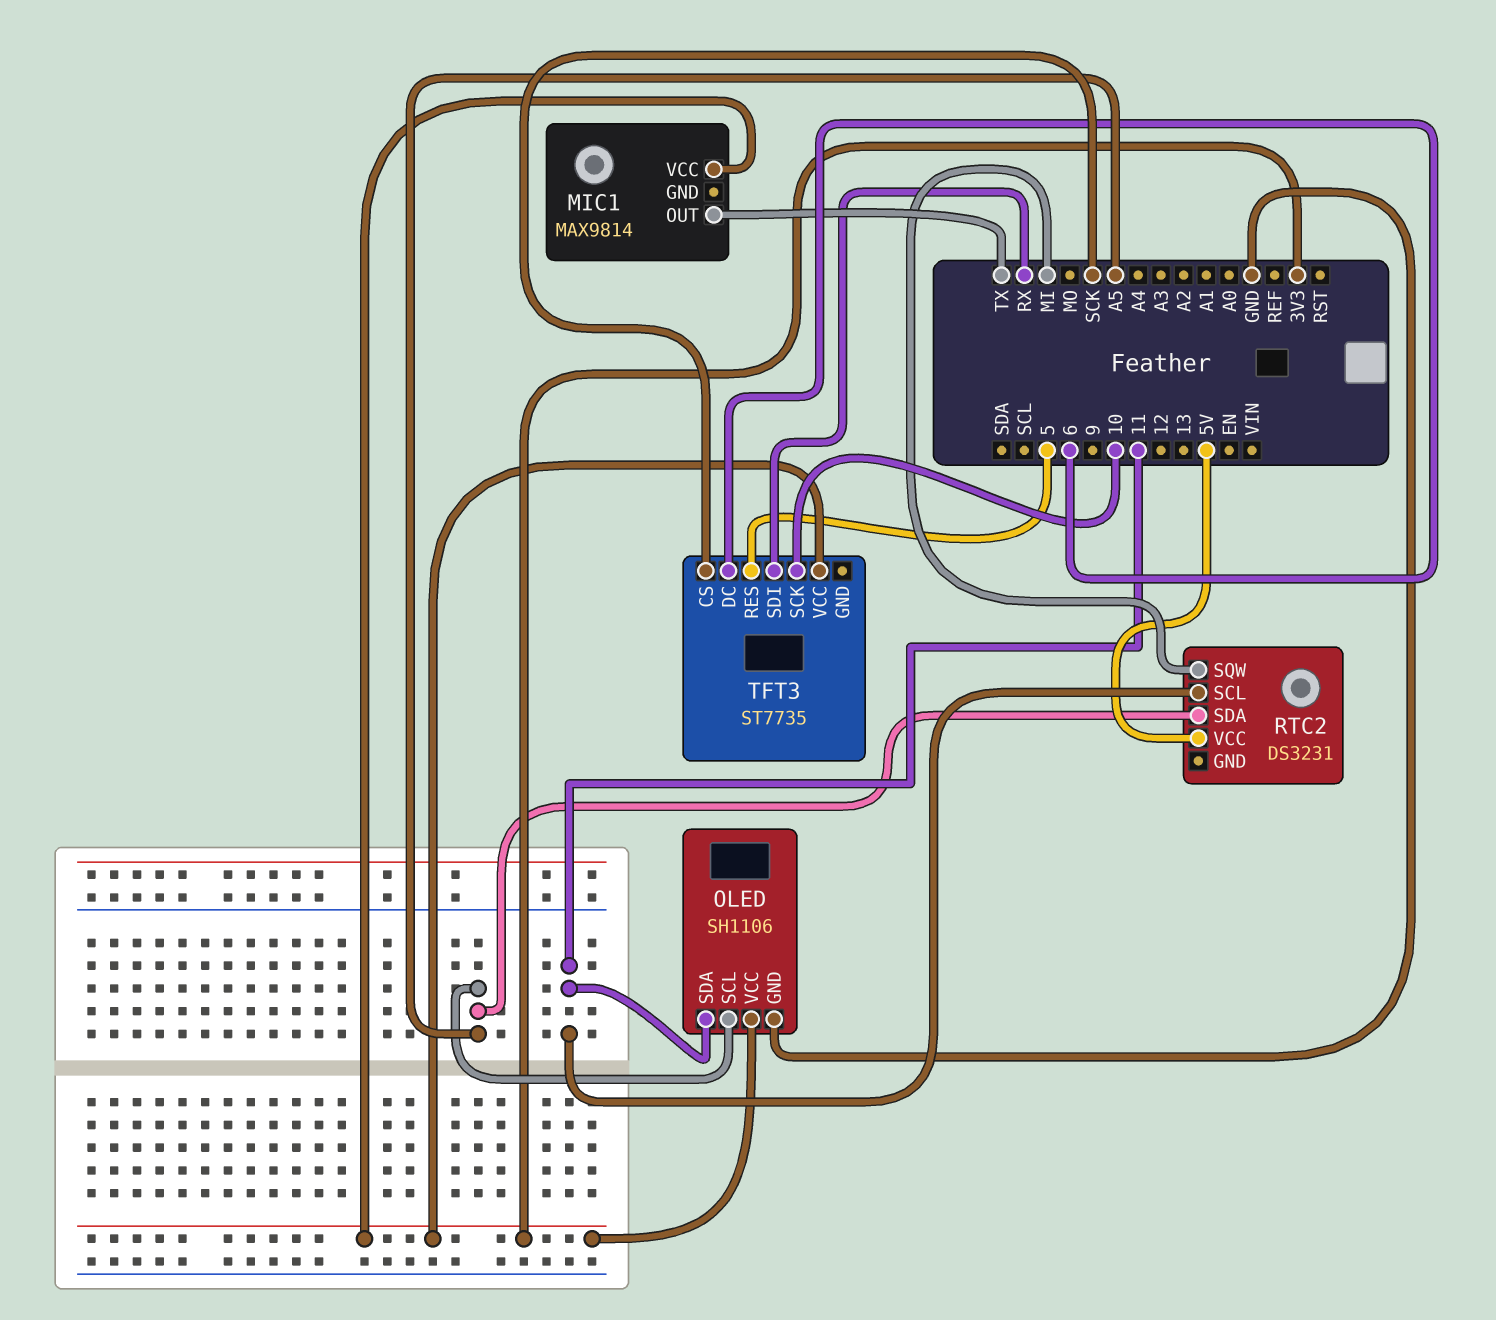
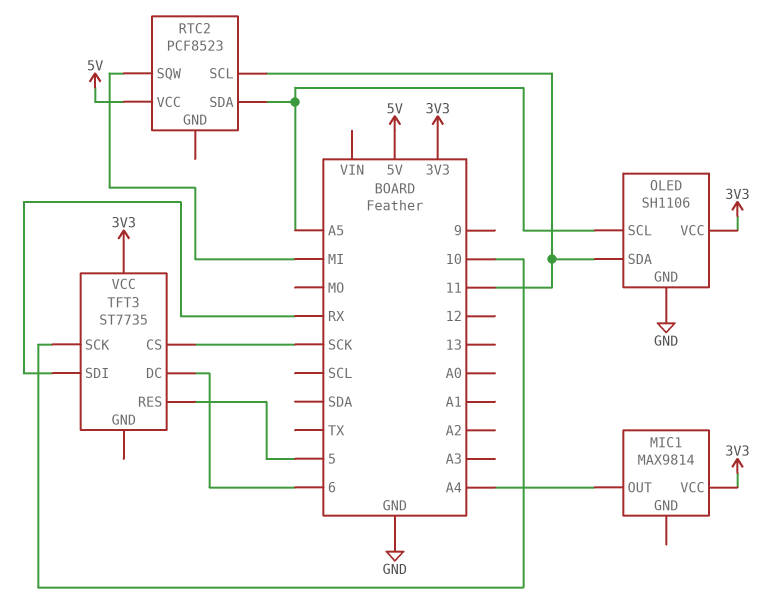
MIC1 pin OUT: TX -> A4
RTC2: DS3231 -> PCF8523

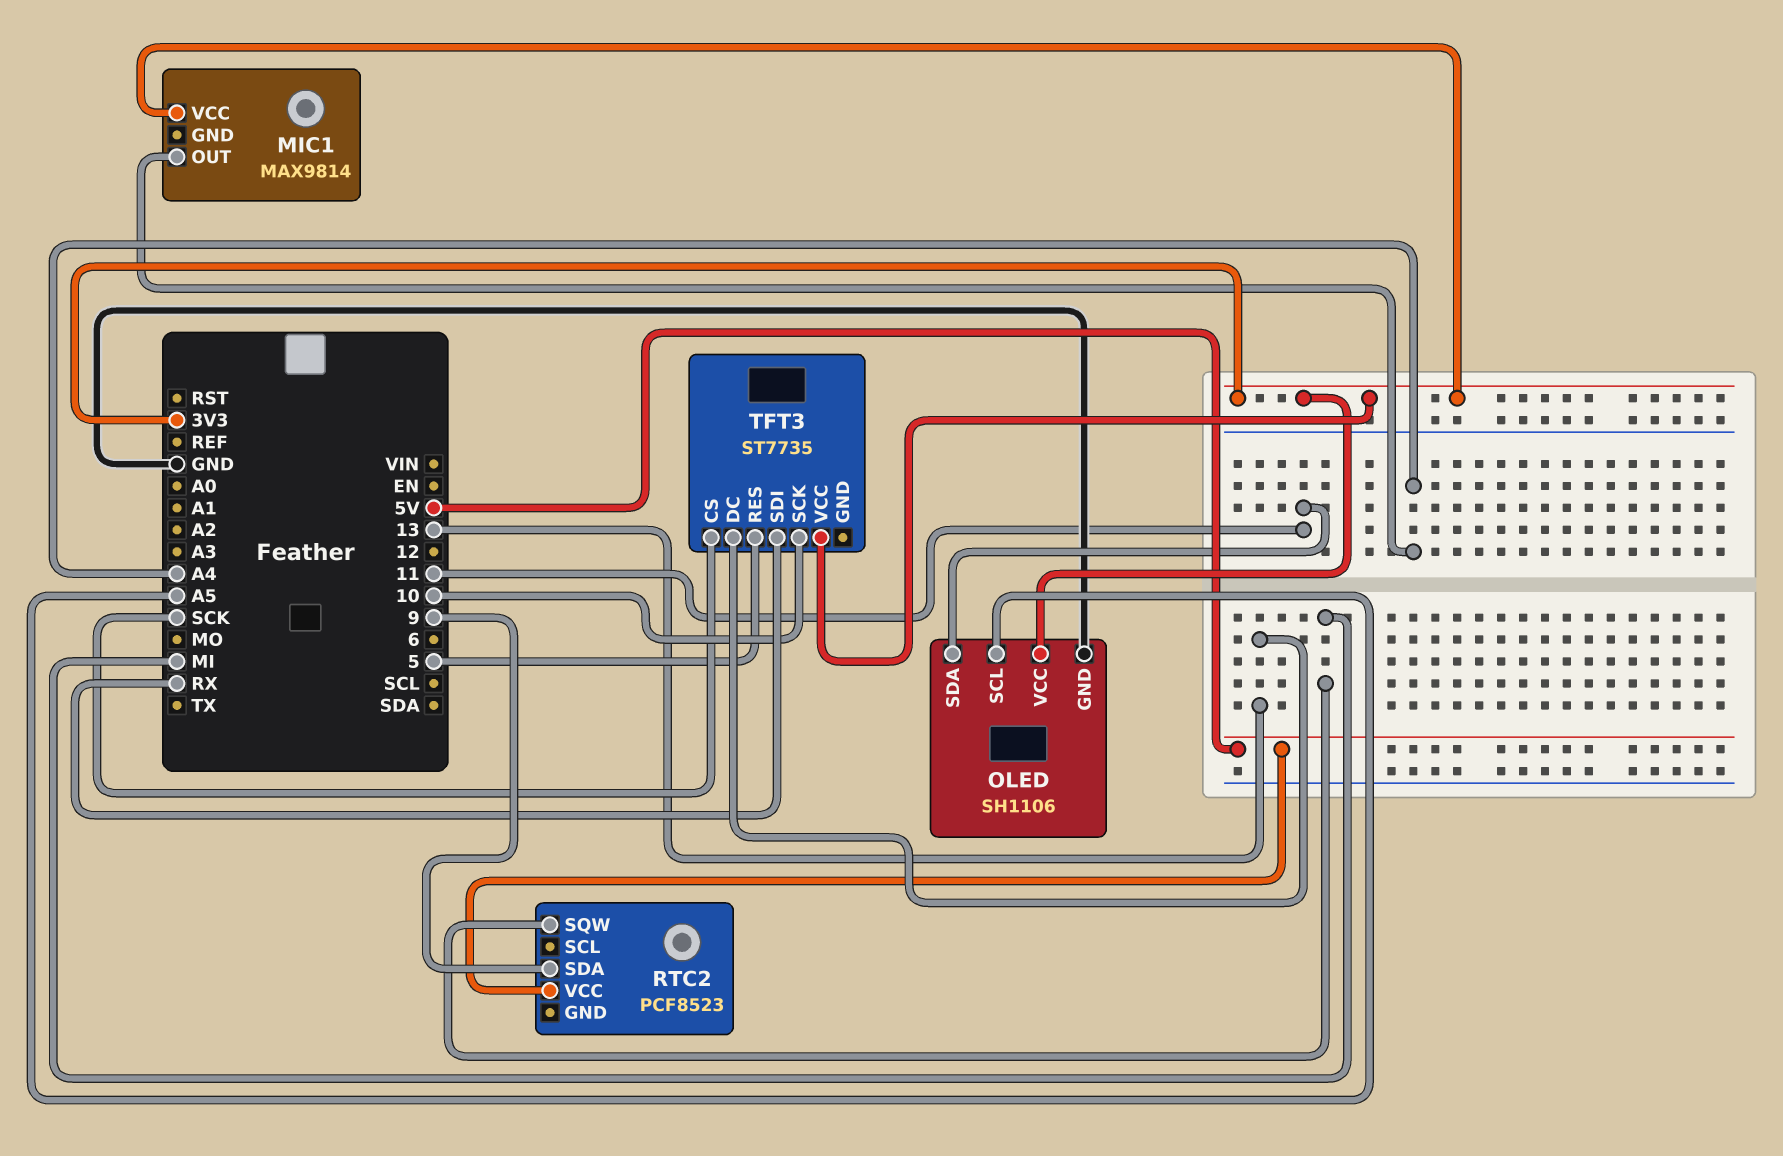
RTC2 pin SCL: 11 -> none
RTC2 pin SDA: A5 -> 9
TFT3 pin DC: 6 -> 13

